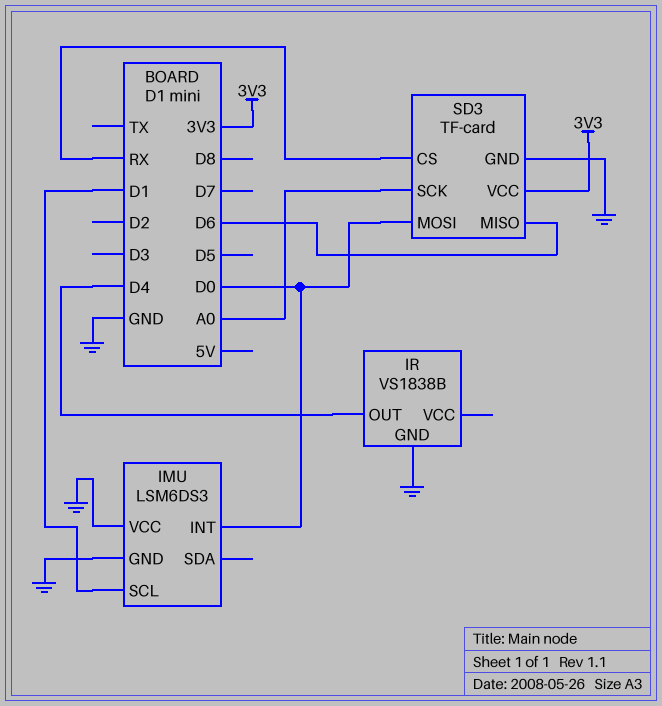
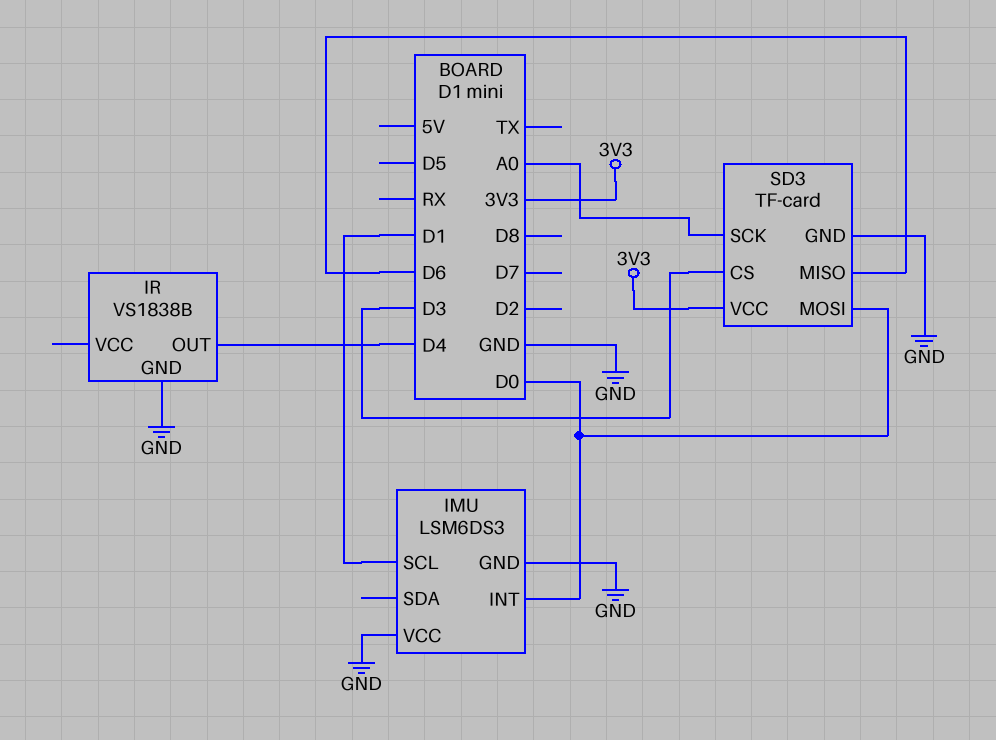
SD3 pin CS: RX -> D3

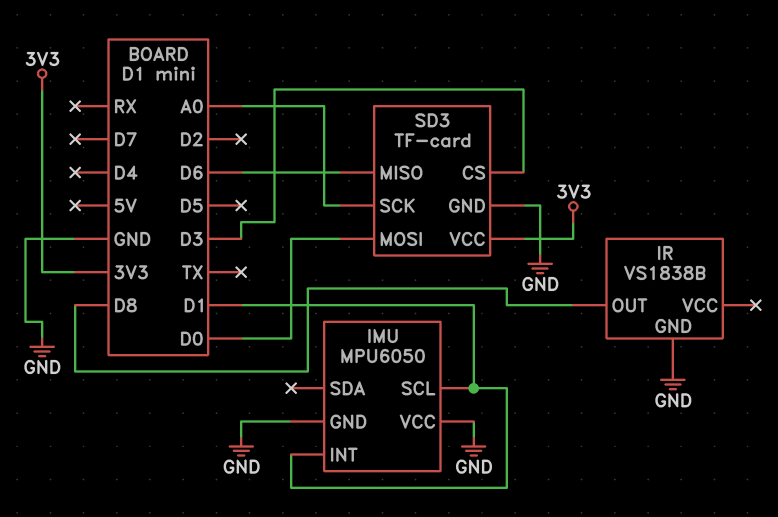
IMU: LSM6DS3 -> MPU6050
IMU pin INT: D0 -> D1
IR pin OUT: D4 -> D8

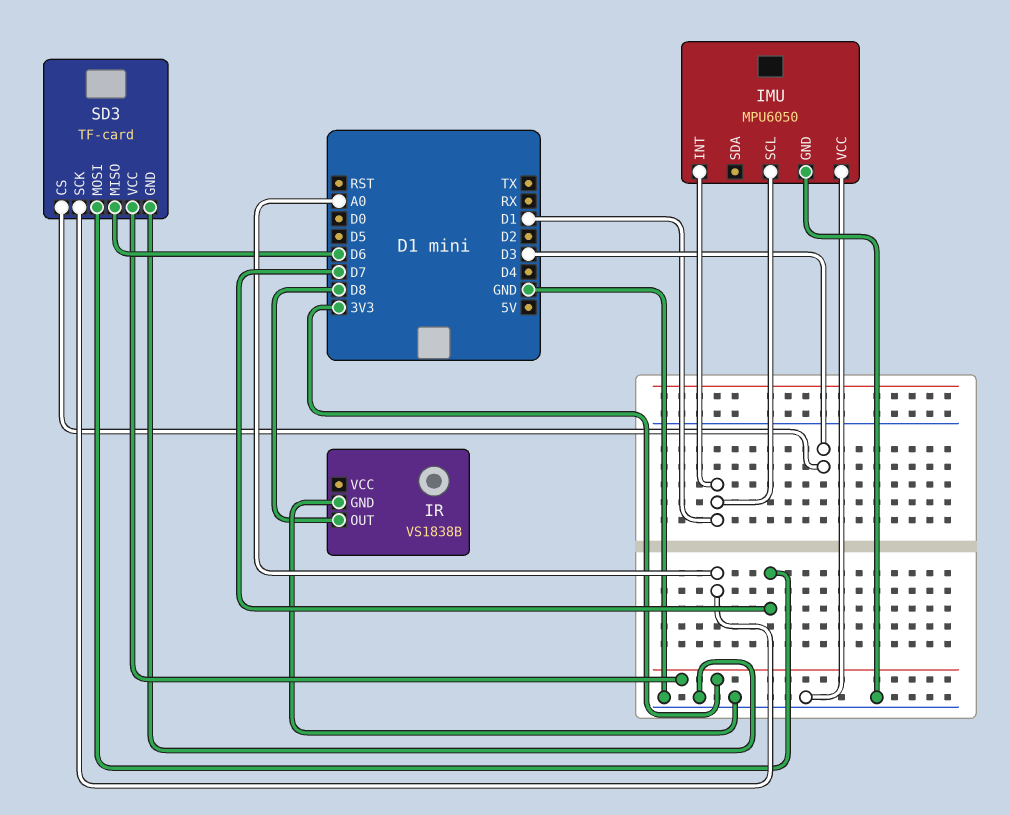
SD3 pin MOSI: D0 -> D7

